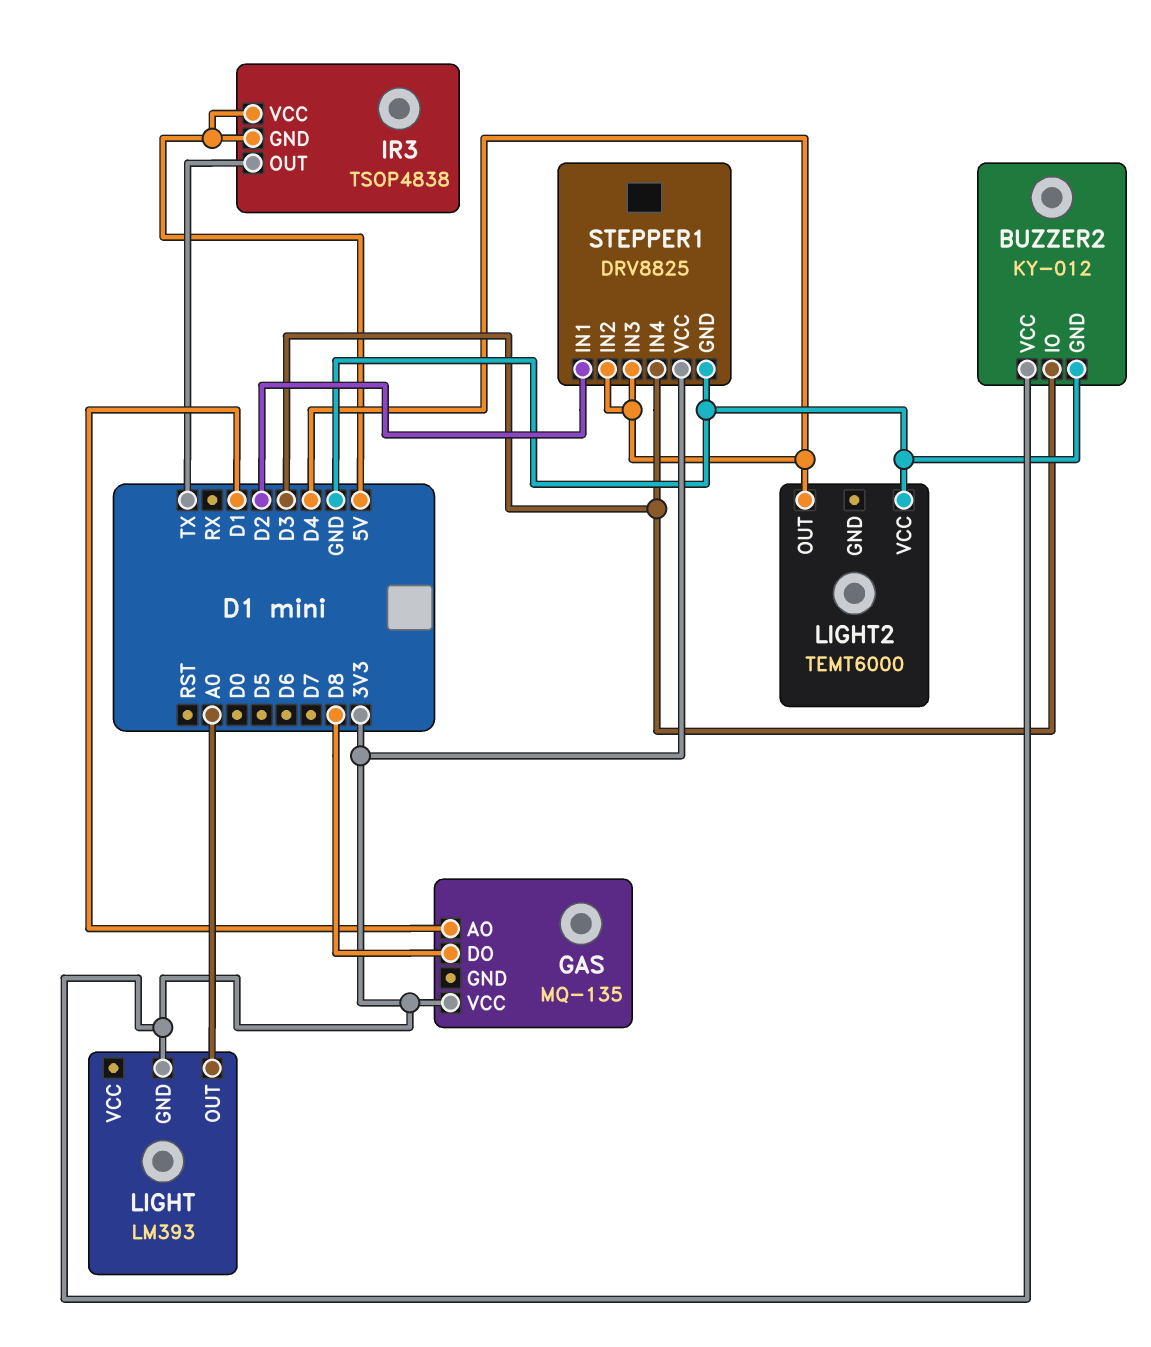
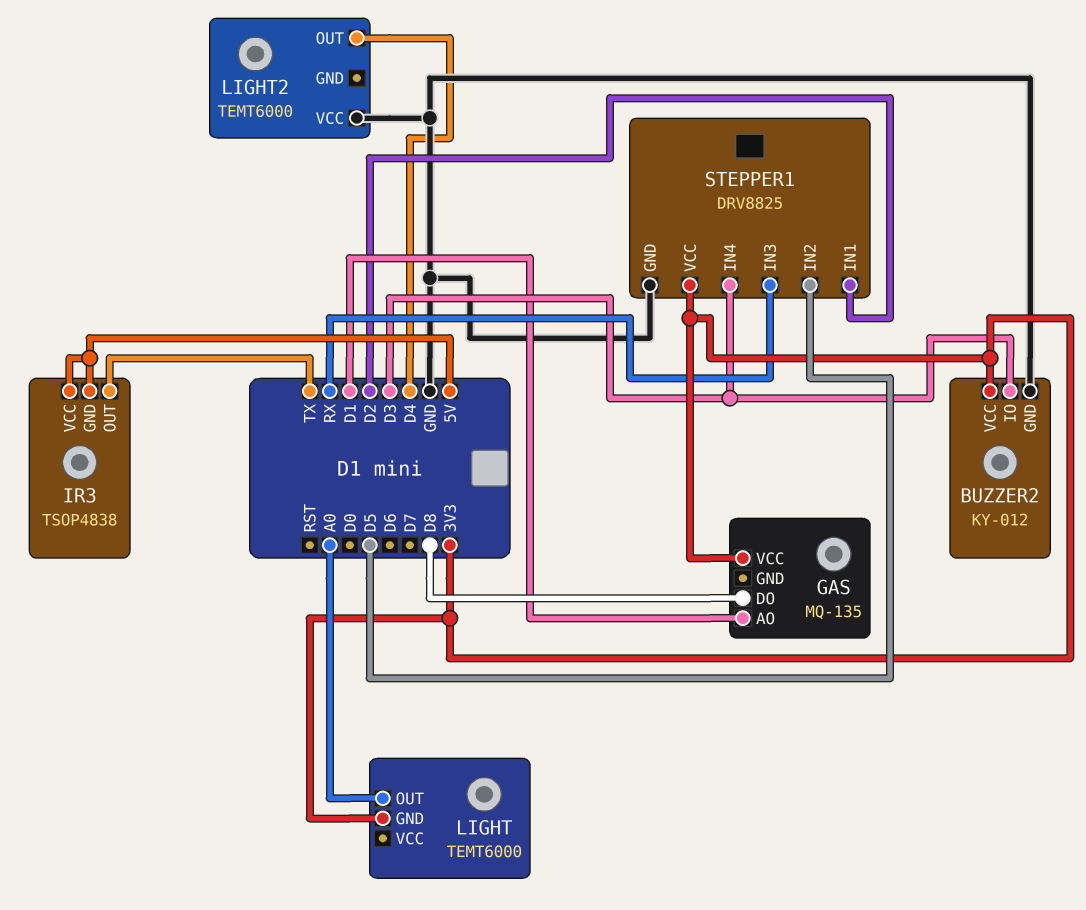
LIGHT: LM393 -> TEMT6000
STEPPER1 pin IN2: D4 -> D5
STEPPER1 pin IN3: D4 -> RX

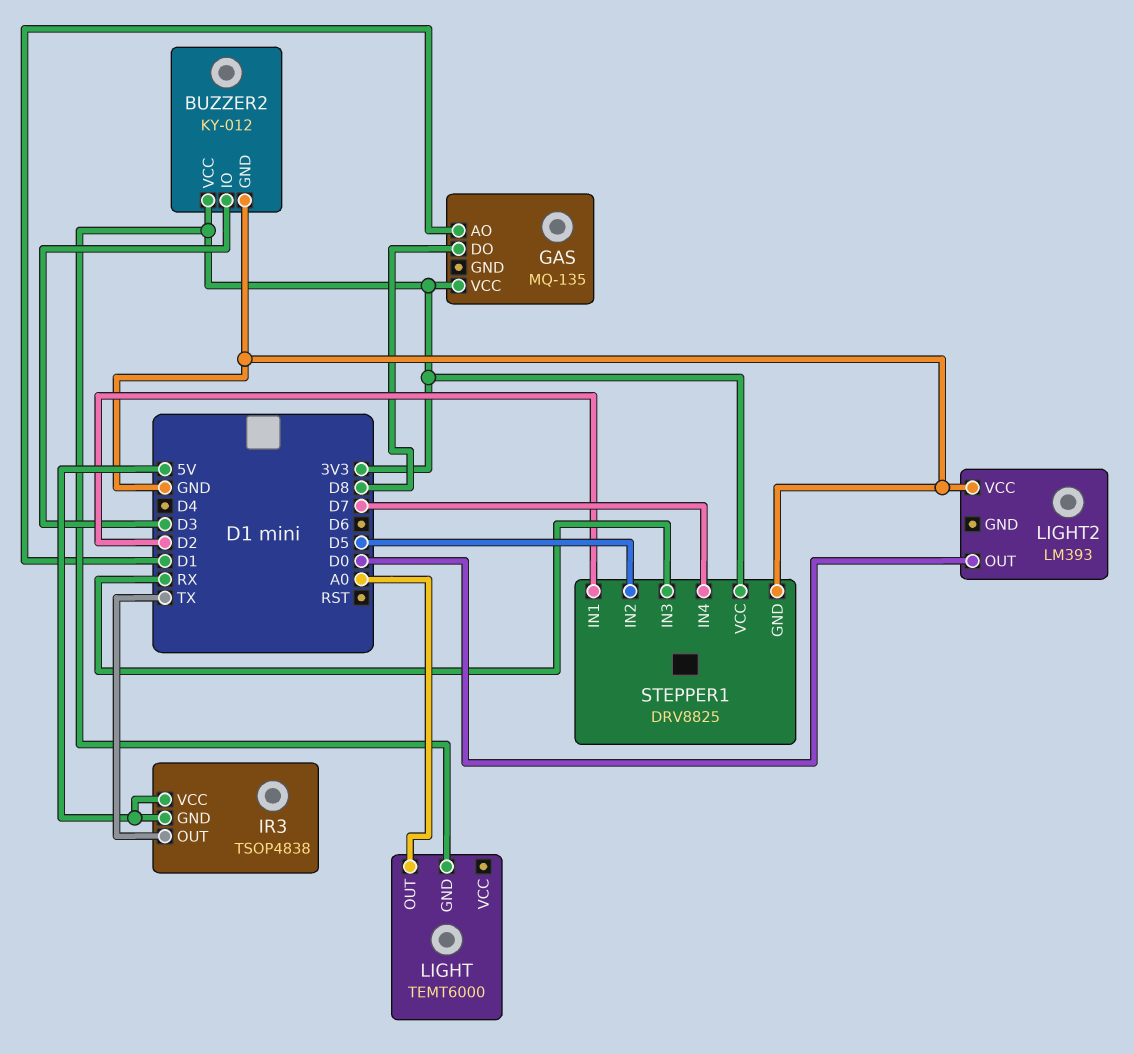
LIGHT2: TEMT6000 -> LM393
LIGHT2 pin OUT: D4 -> D0
STEPPER1 pin IN4: D3 -> D7

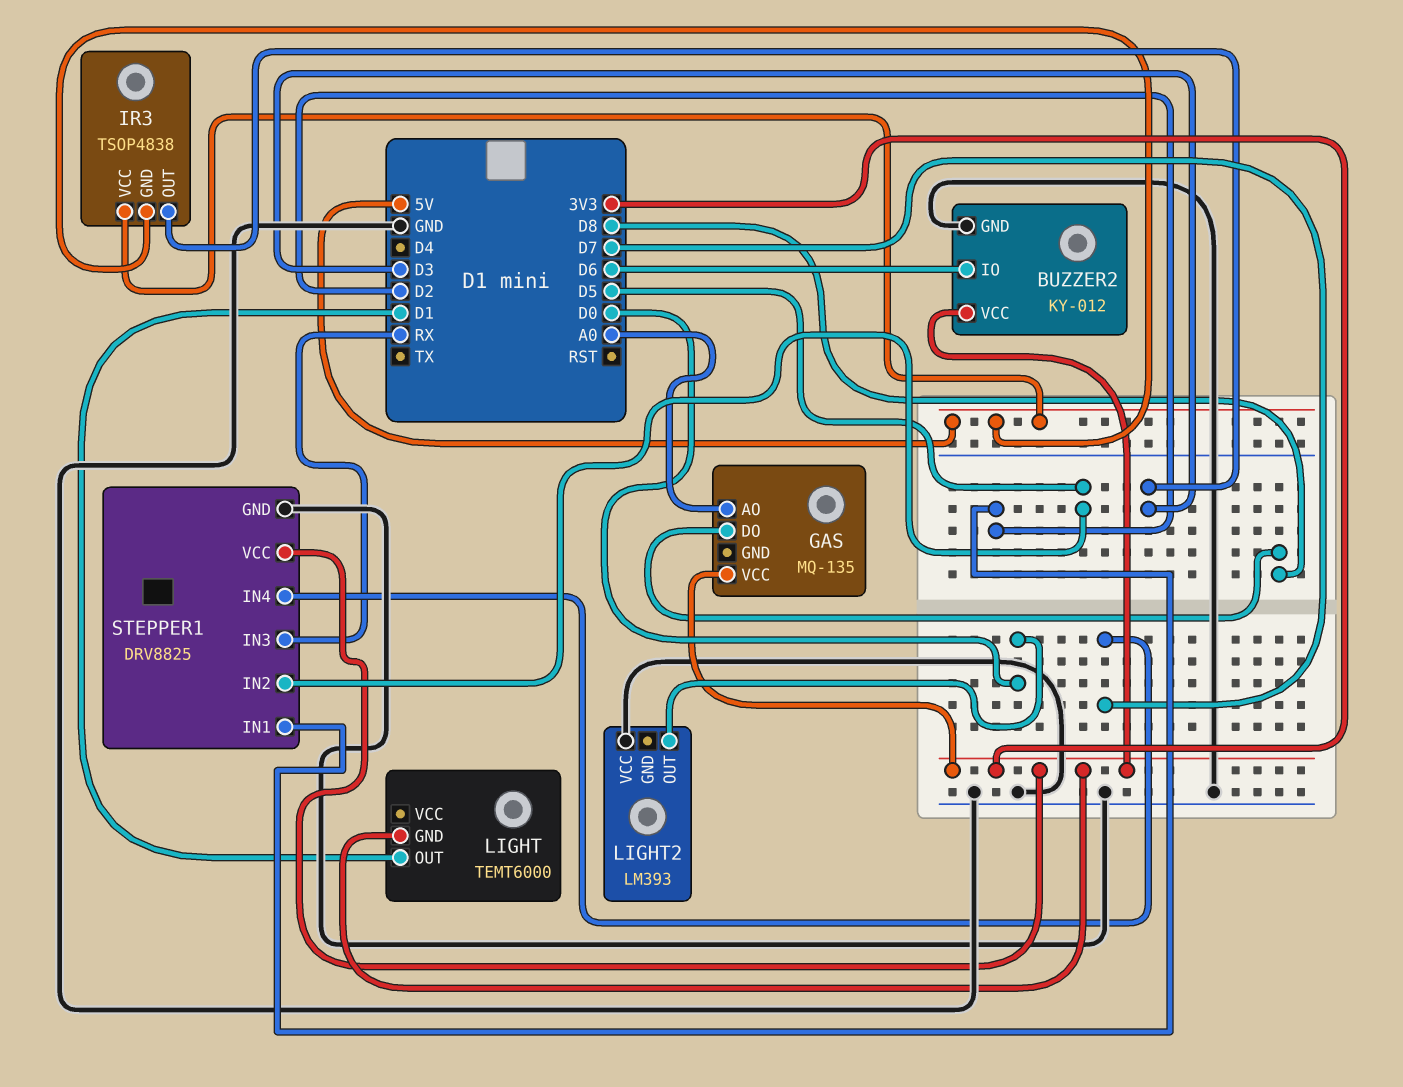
BUZZER2 pin IO: D3 -> D6
GAS pin AO: D1 -> A0
IR3 pin OUT: TX -> D3
LIGHT pin OUT: A0 -> D1

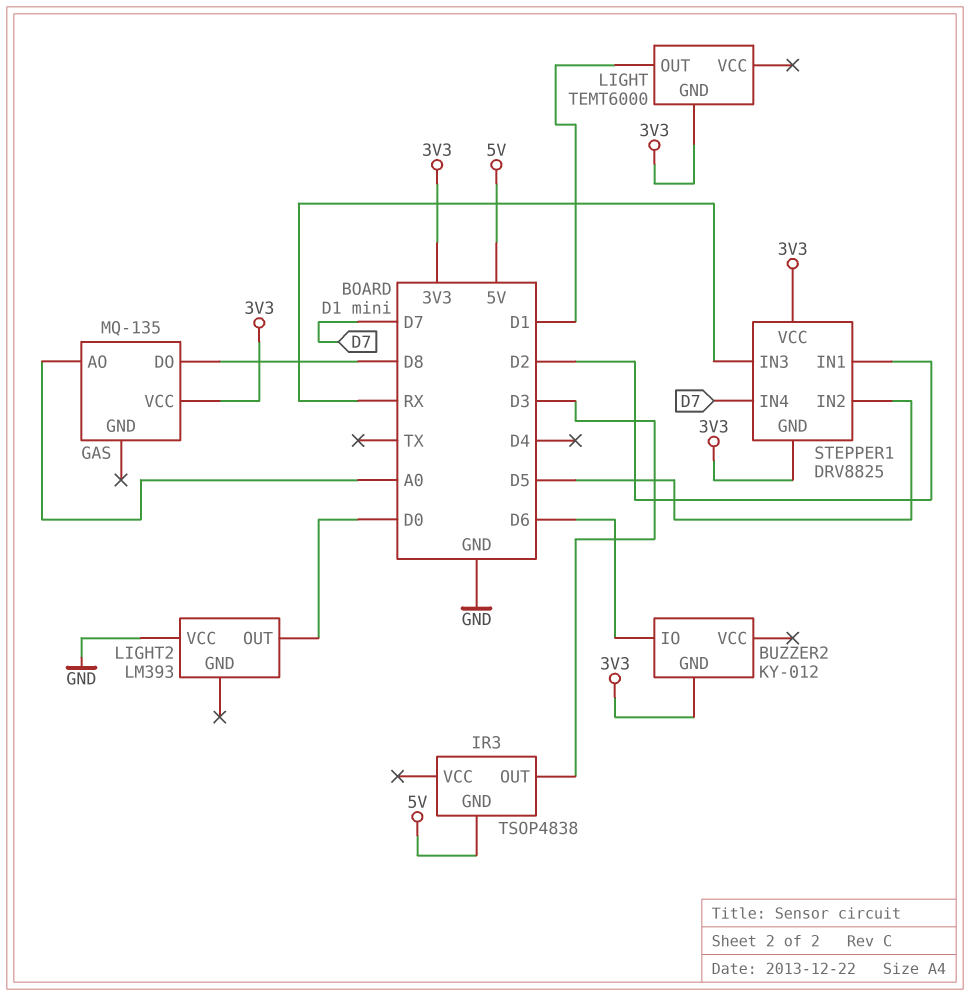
BUZZER2 pin GND: GND -> 3V3
BUZZER2 pin VCC: 3V3 -> none
IR3 pin VCC: 5V -> none
STEPPER1 pin GND: GND -> 3V3

